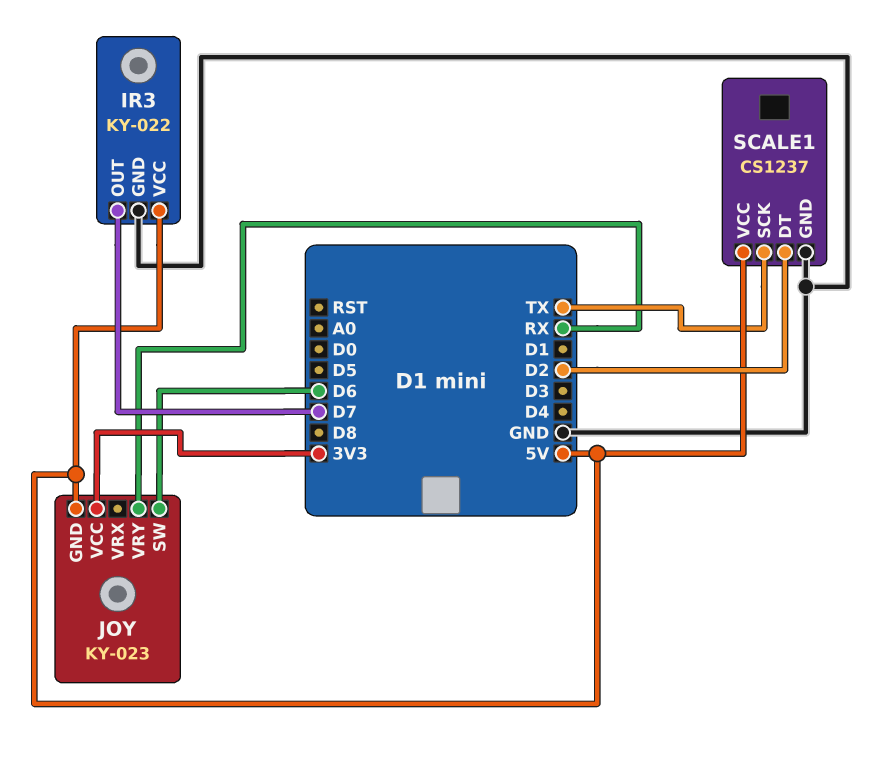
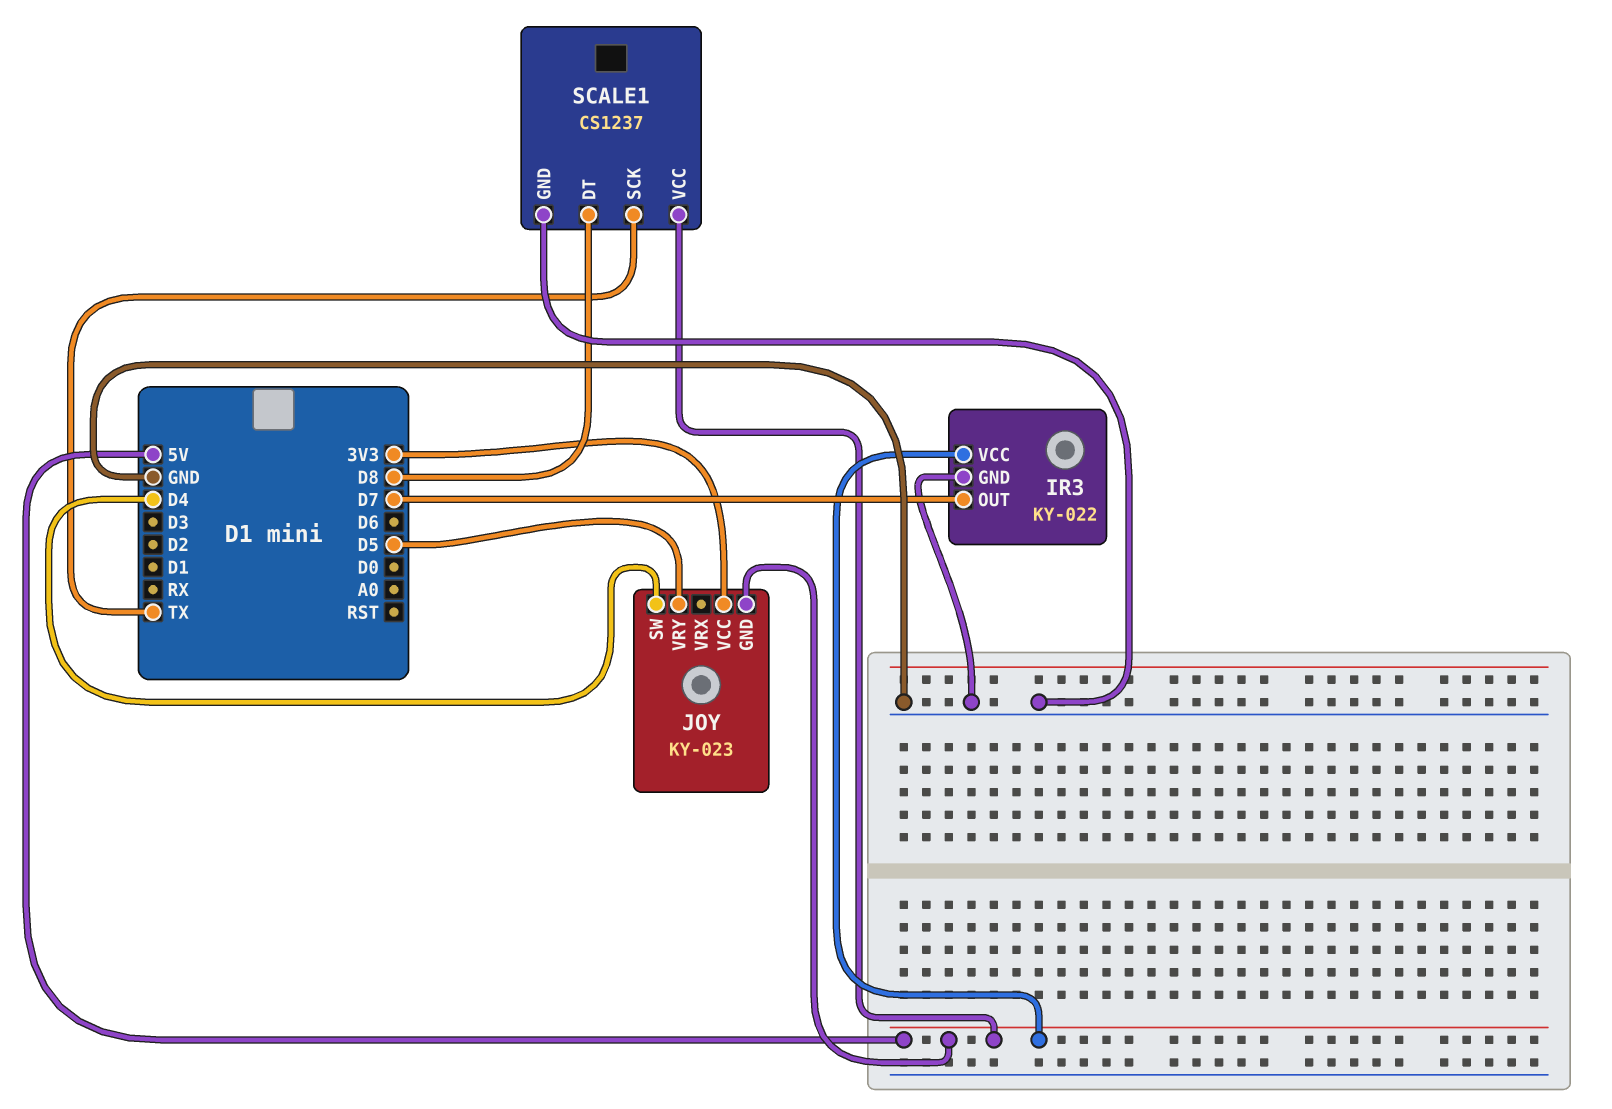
JOY pin SW: D6 -> D4
JOY pin VRY: RX -> D5
SCALE1 pin DT: D2 -> D8

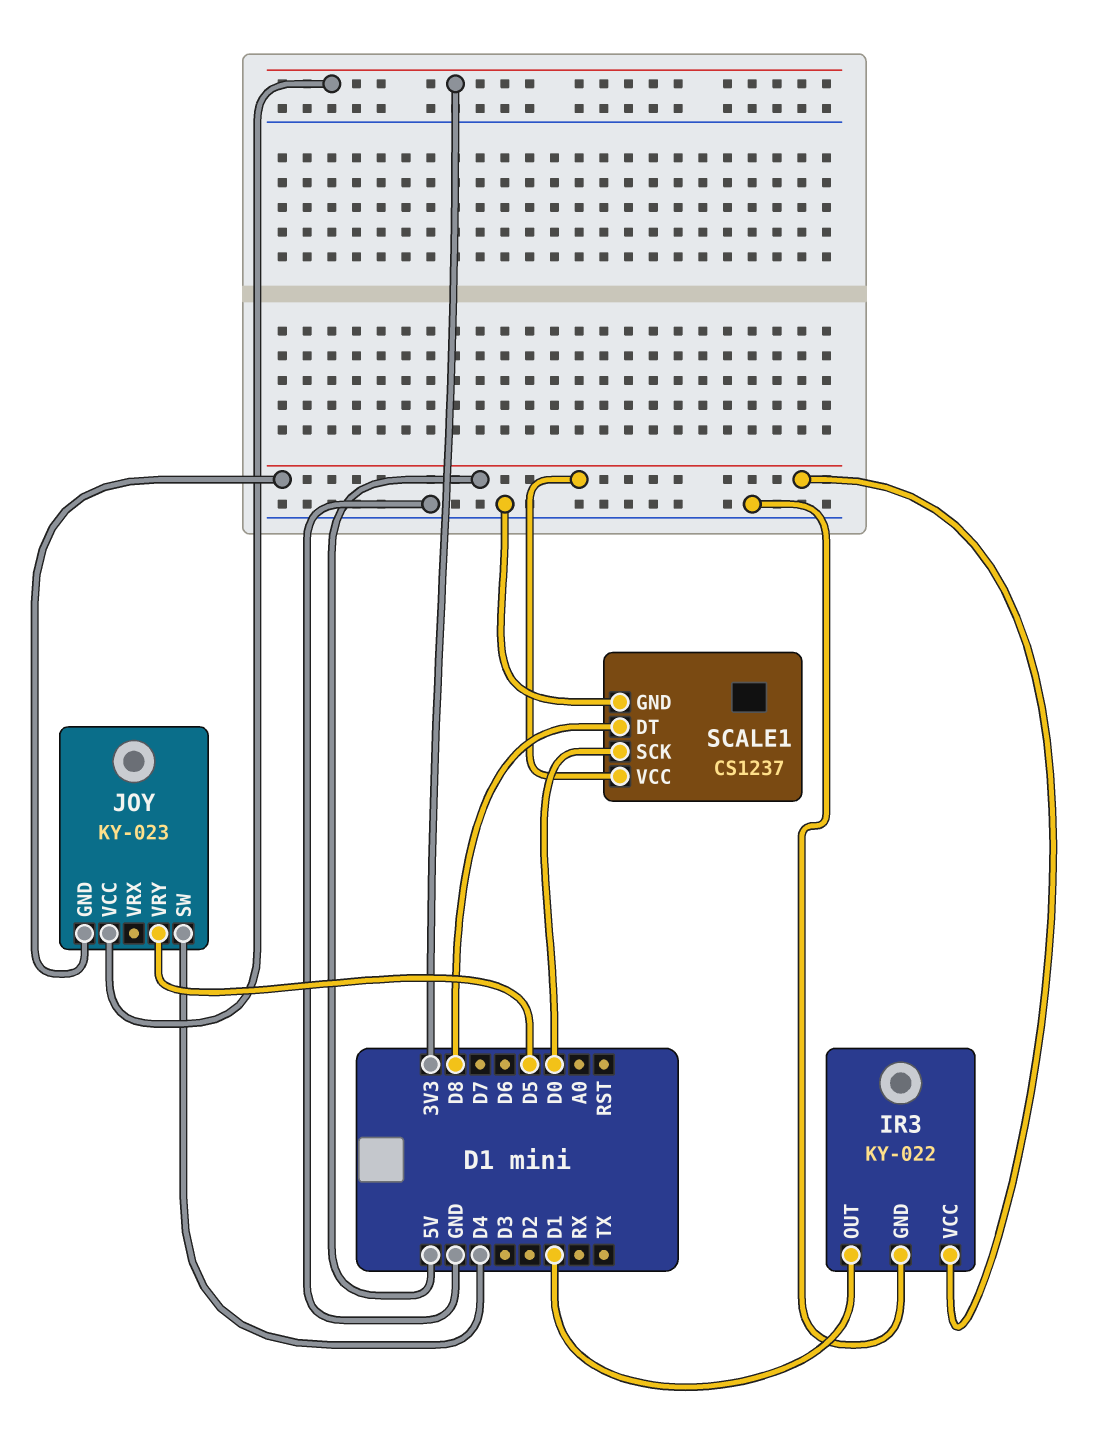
IR3 pin OUT: D7 -> D1
SCALE1 pin SCK: TX -> D0

